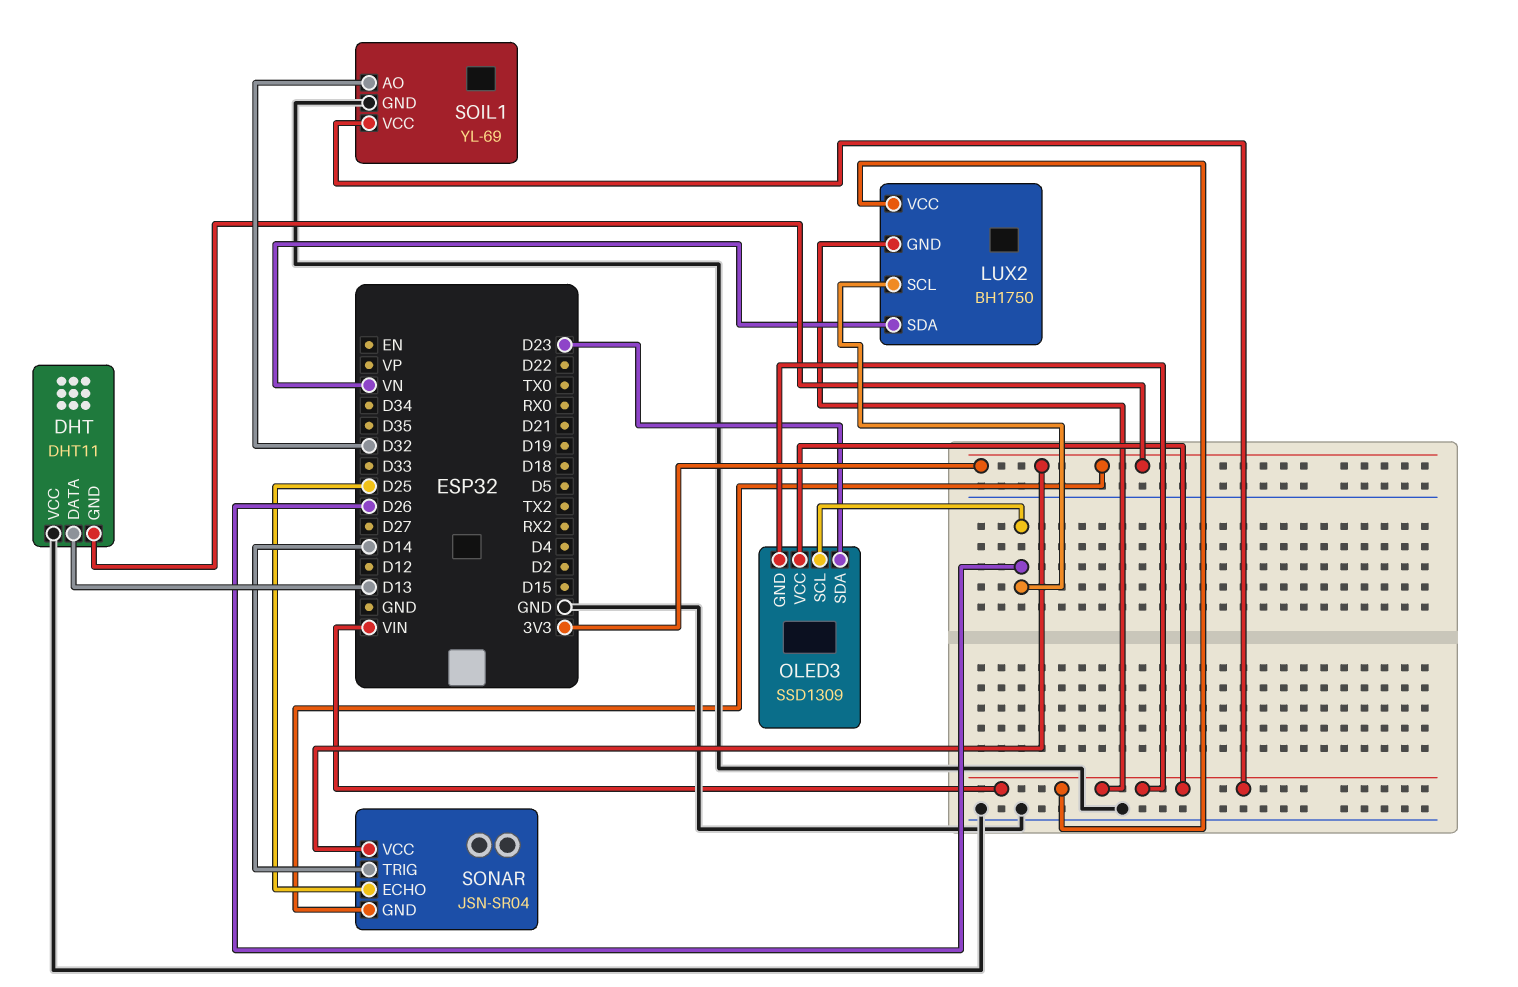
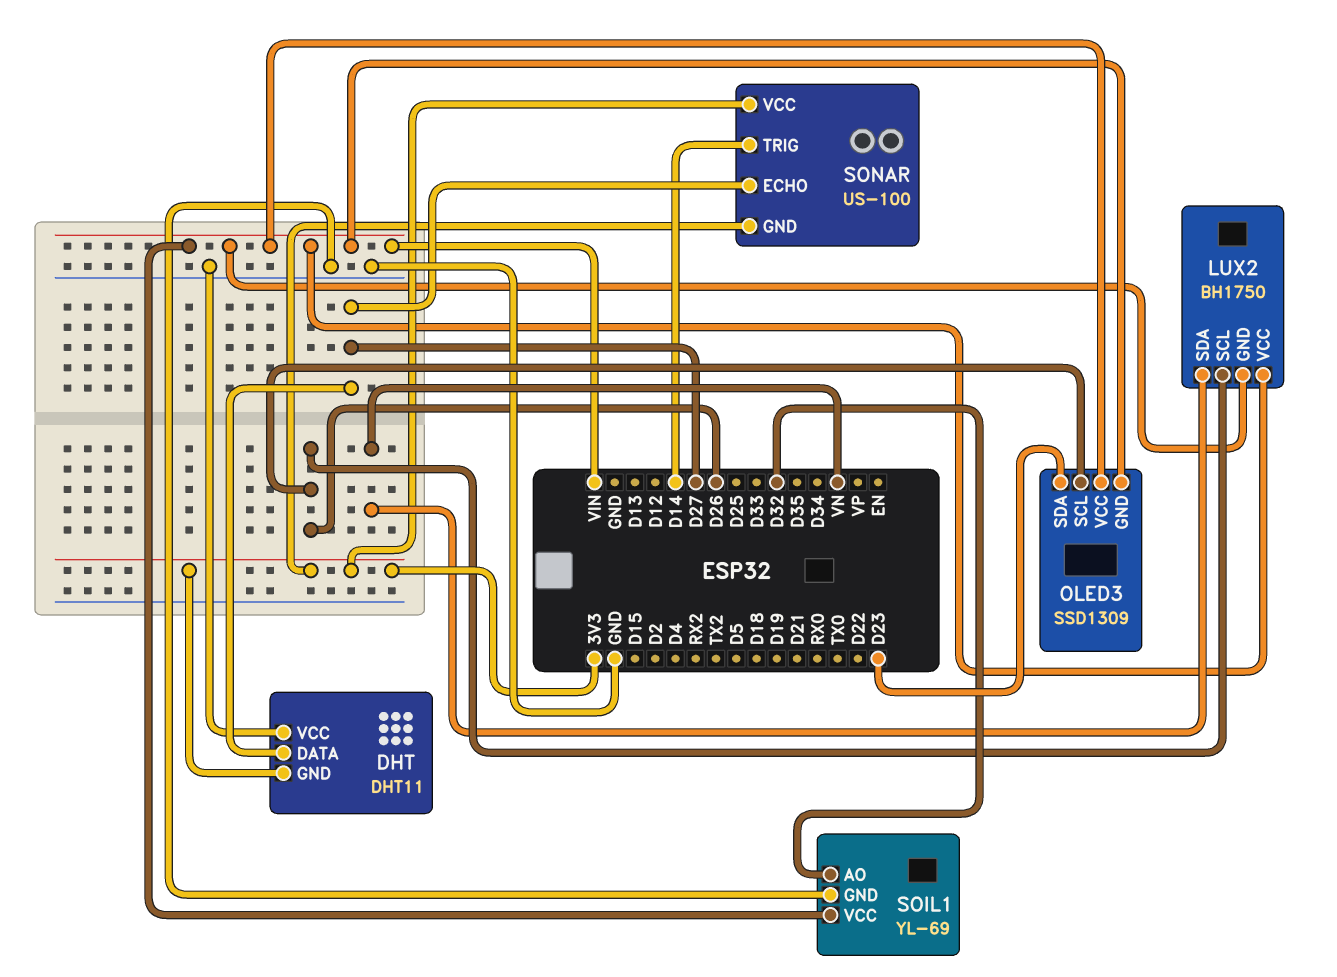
DHT pin DATA: D13 -> D27
SONAR: JSN-SR04 -> US-100
SONAR pin ECHO: D25 -> D27

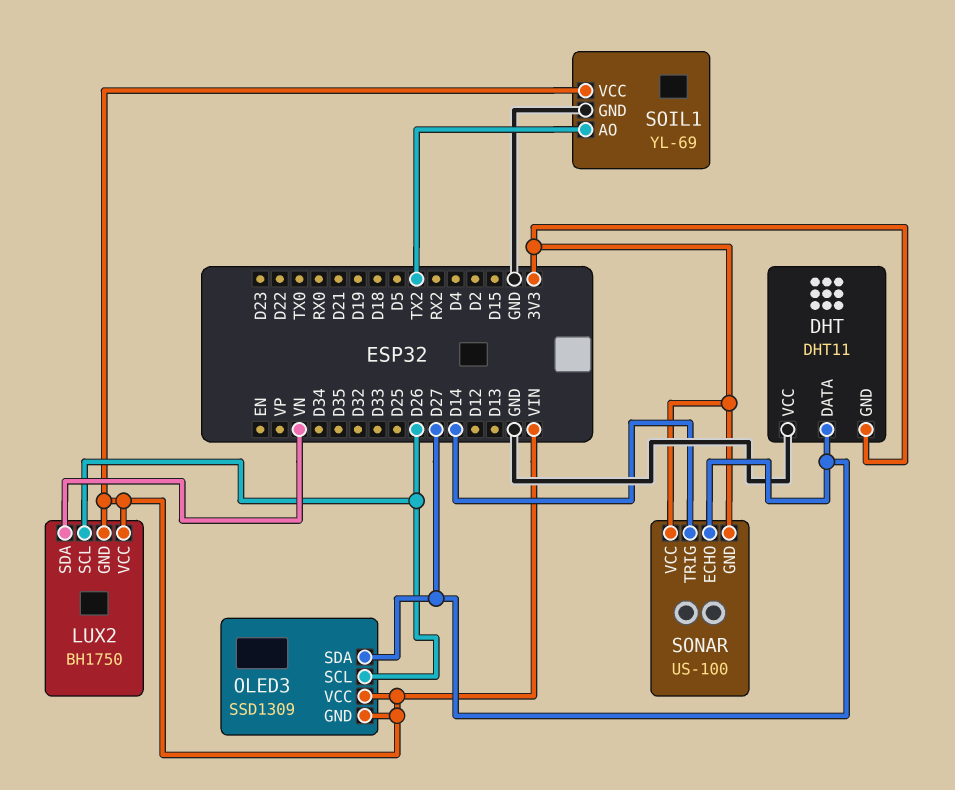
OLED3 pin SDA: D23 -> D27
SOIL1 pin AO: D32 -> TX2

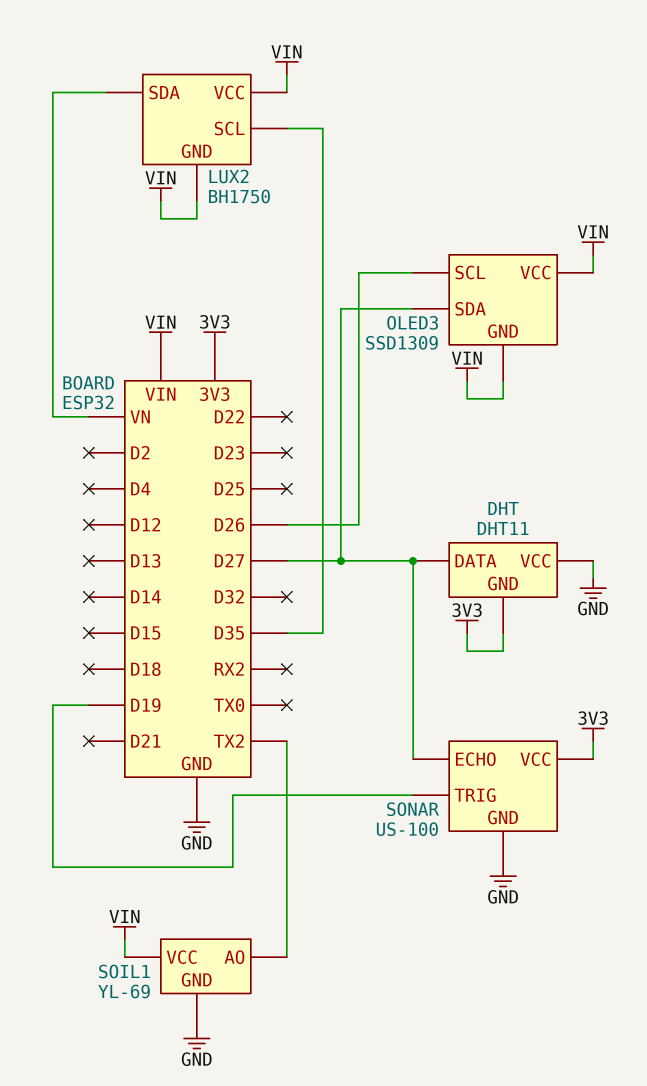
LUX2 pin SCL: D26 -> D35
SONAR pin GND: 3V3 -> GND
SONAR pin TRIG: D14 -> D19

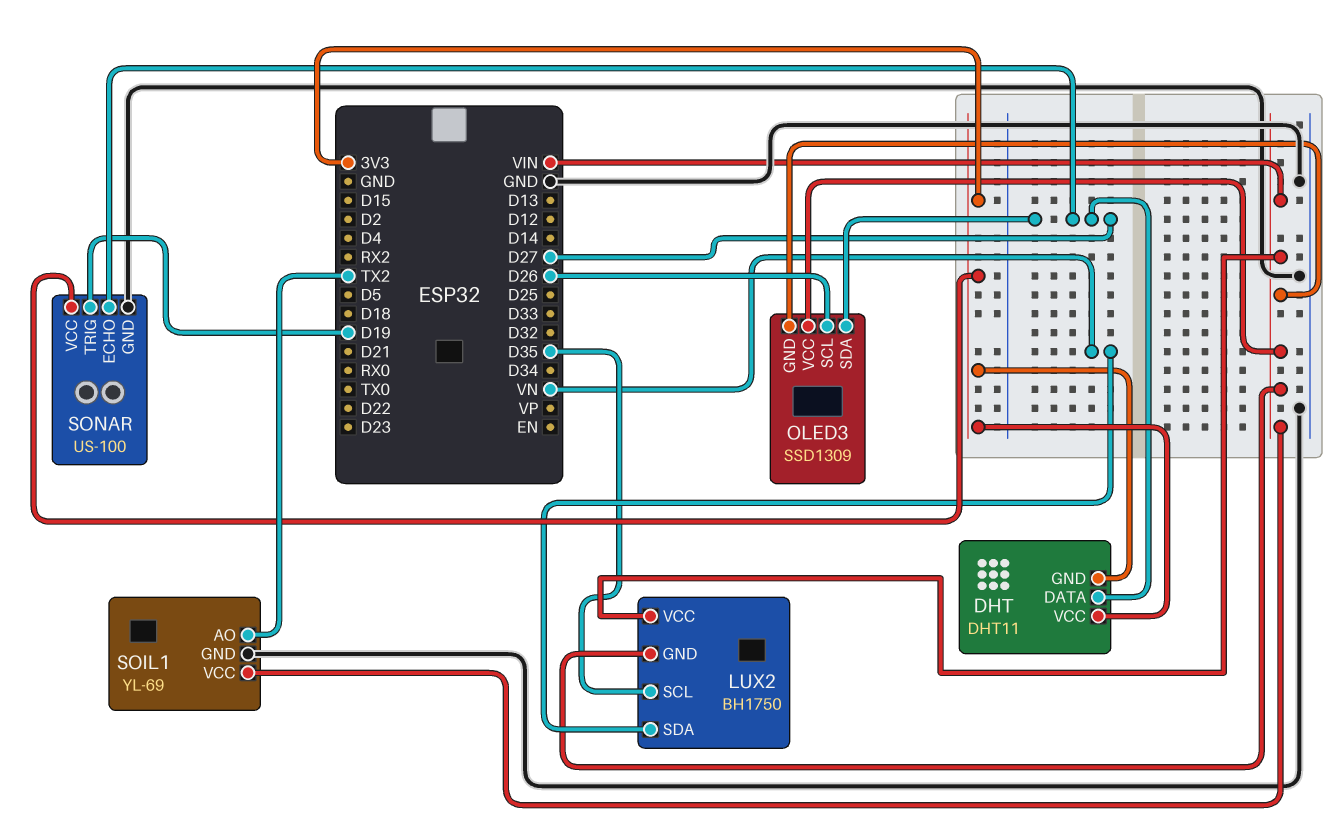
DHT pin VCC: GND -> 3V3

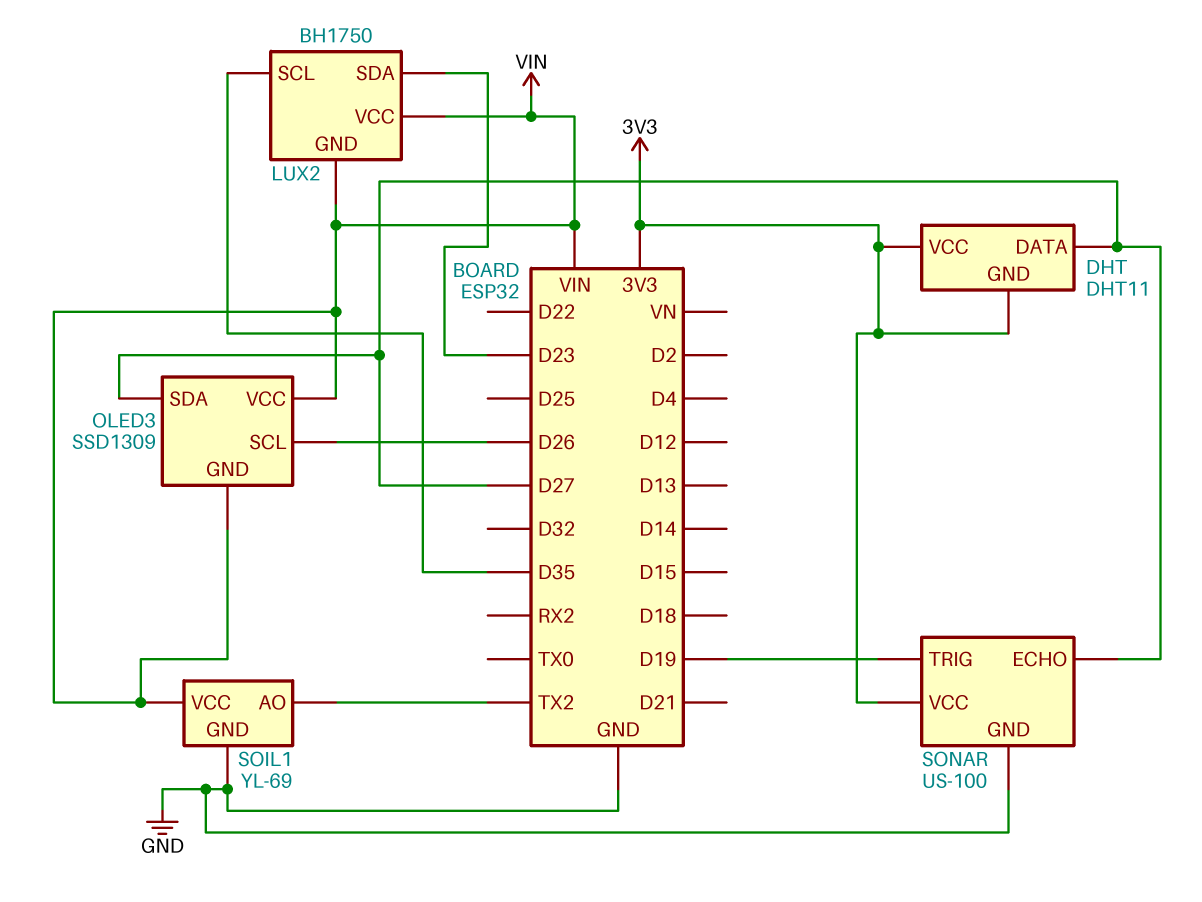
LUX2 pin SDA: VN -> D23

